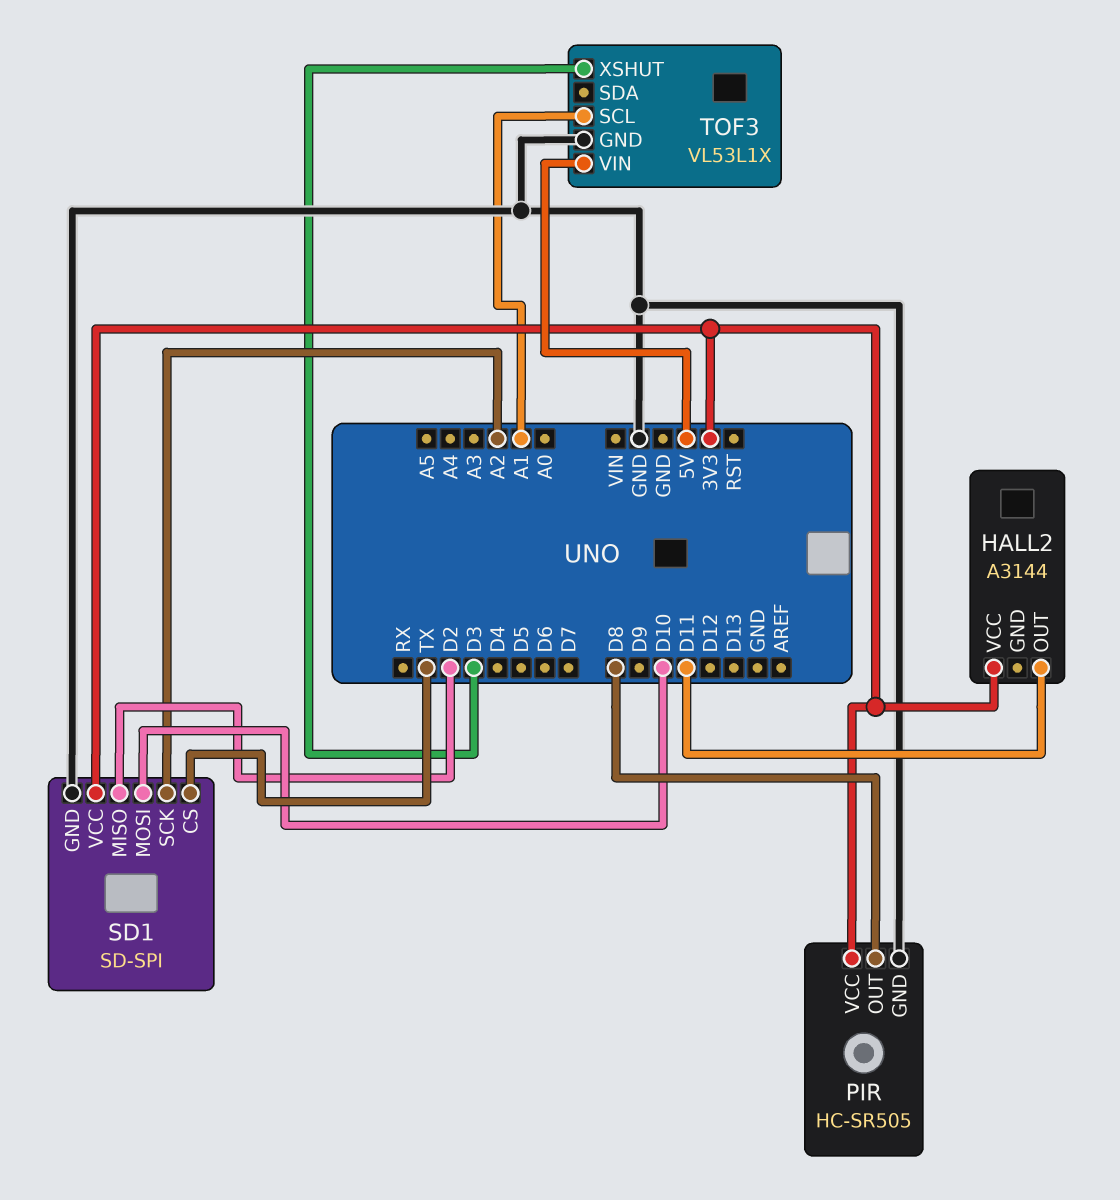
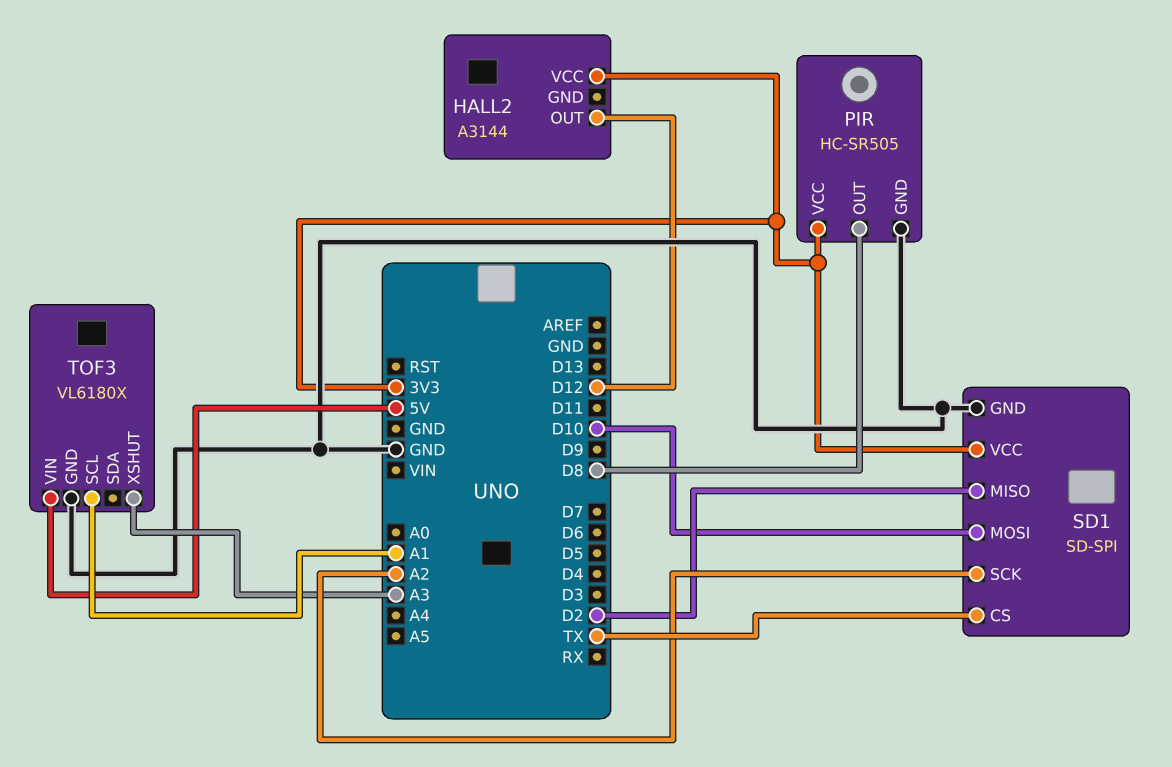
HALL2 pin OUT: D11 -> D12
TOF3: VL53L1X -> VL6180X
TOF3 pin XSHUT: D3 -> A3

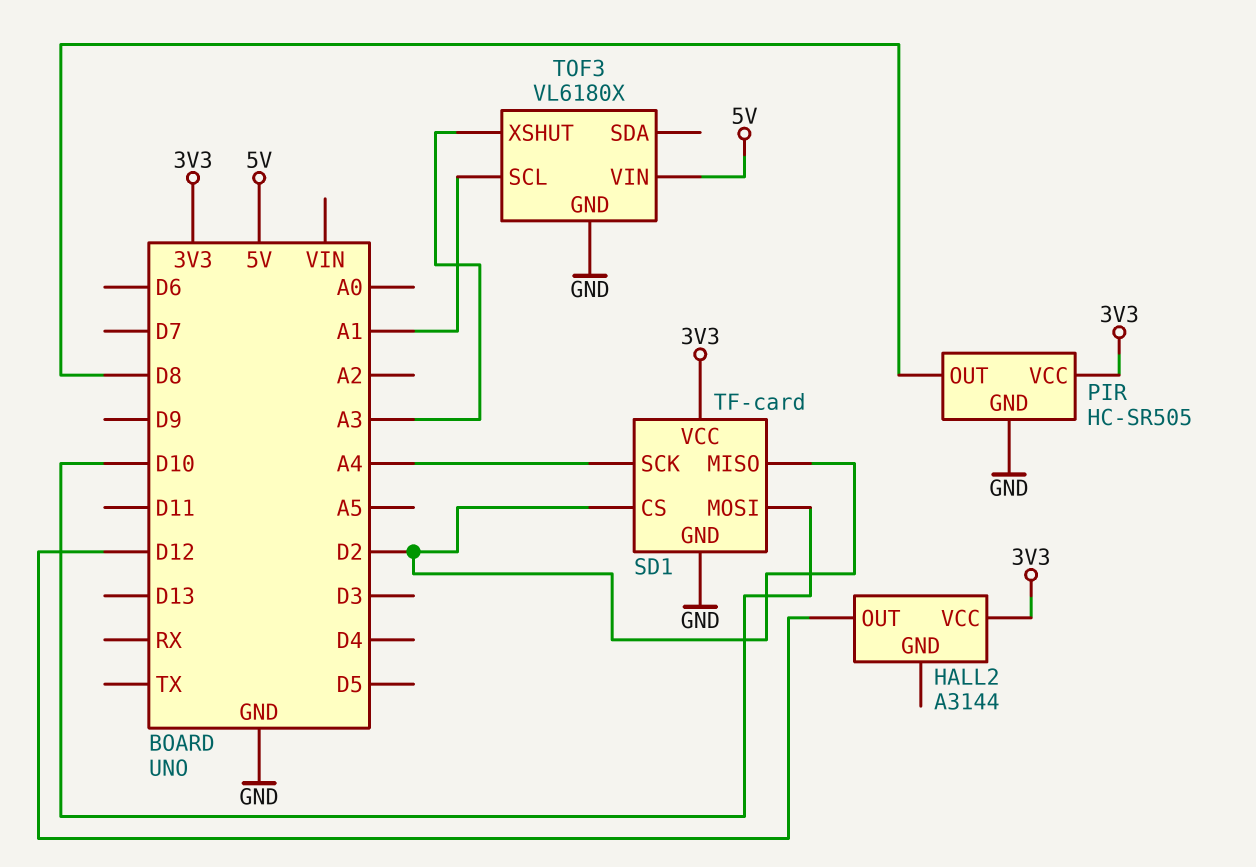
SD1: SD-SPI -> TF-card
SD1 pin CS: TX -> D2
SD1 pin SCK: A2 -> A4

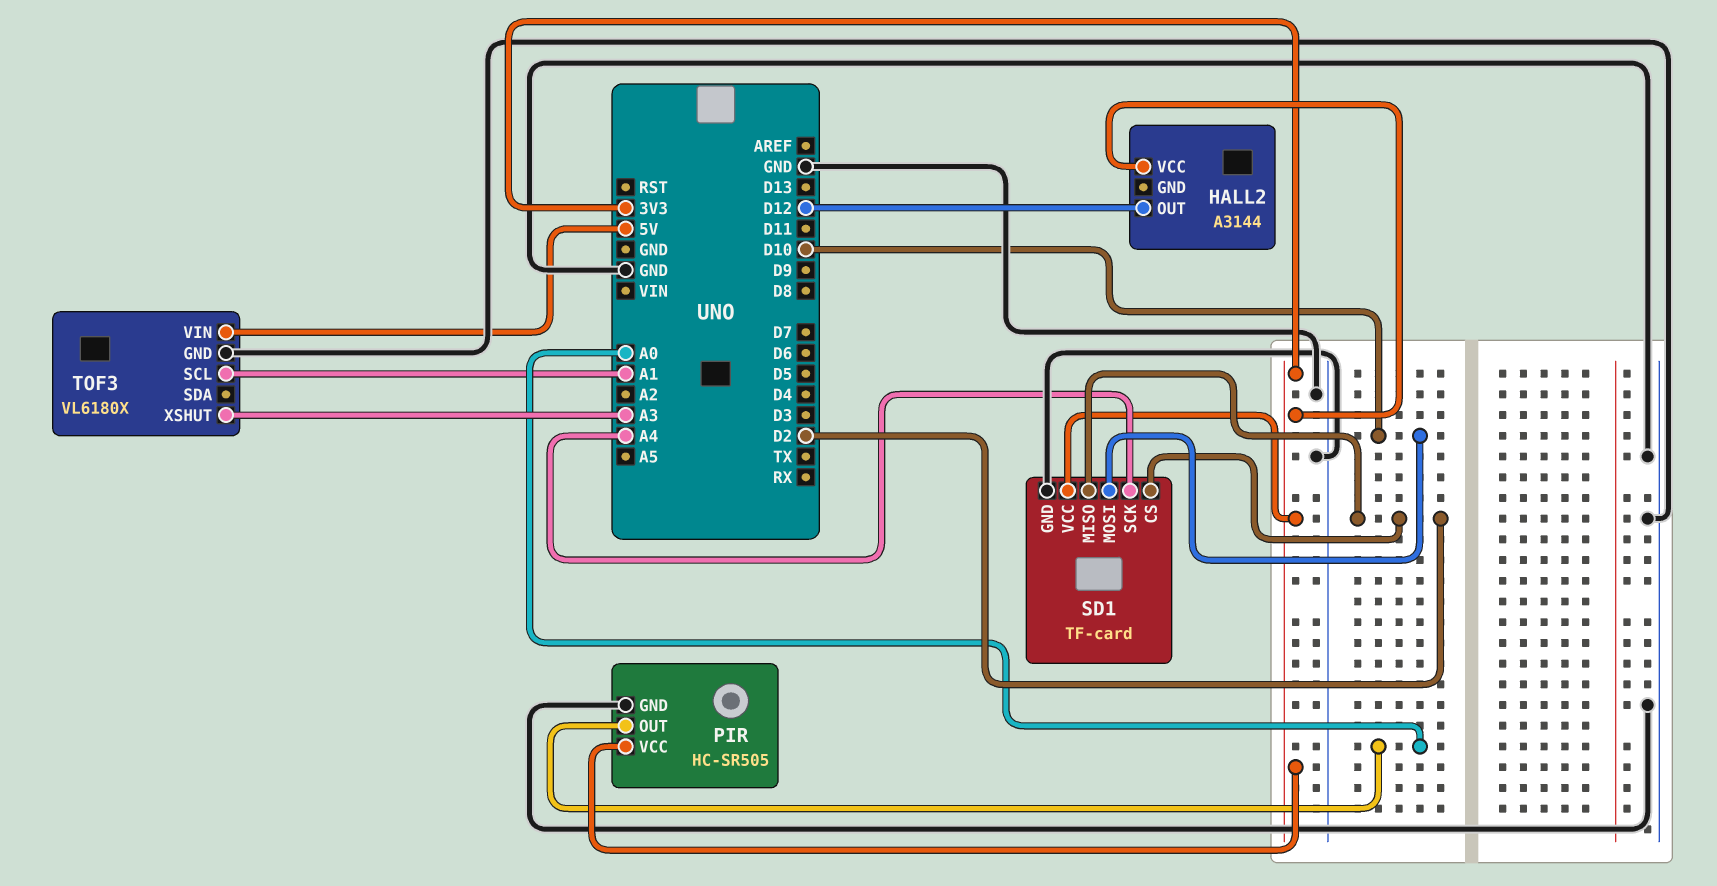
PIR pin OUT: D8 -> A0

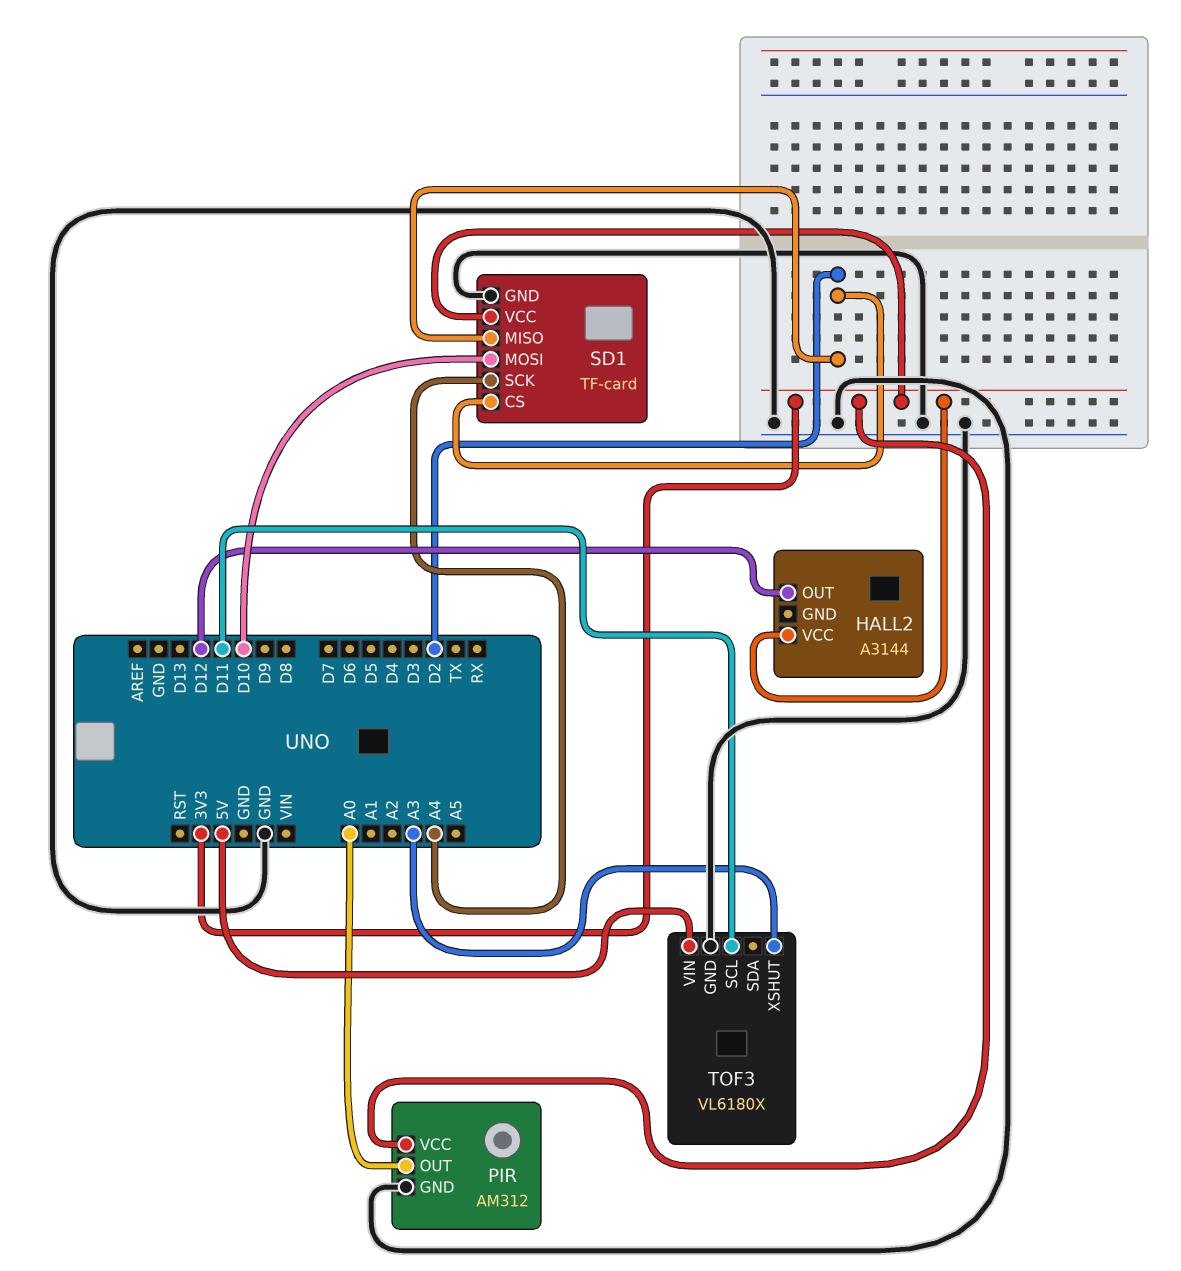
PIR: HC-SR505 -> AM312
TOF3 pin SCL: A1 -> D11

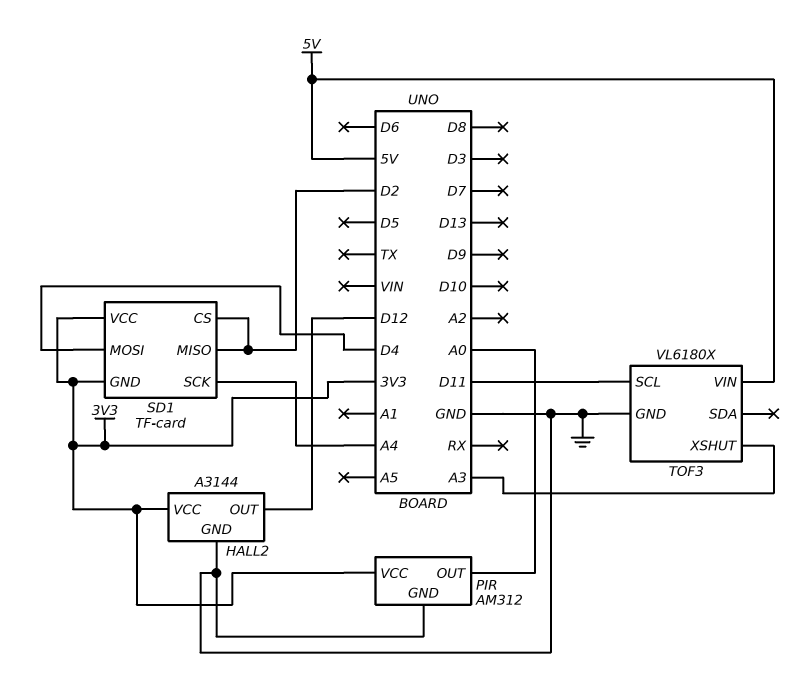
HALL2 pin GND: none -> GND
SD1 pin GND: GND -> 3V3
SD1 pin MOSI: D10 -> D4

